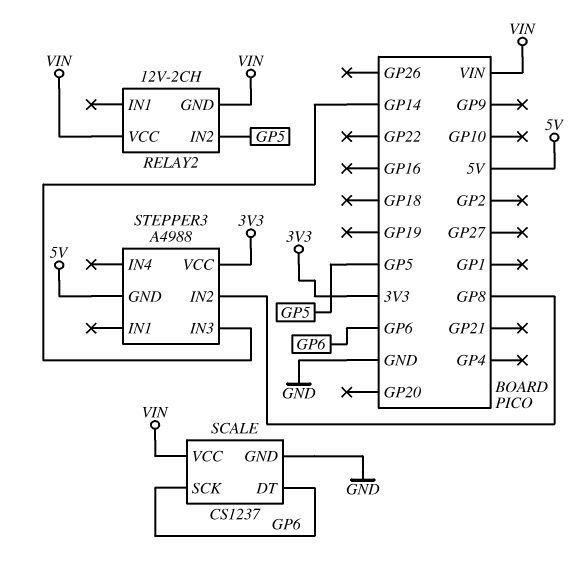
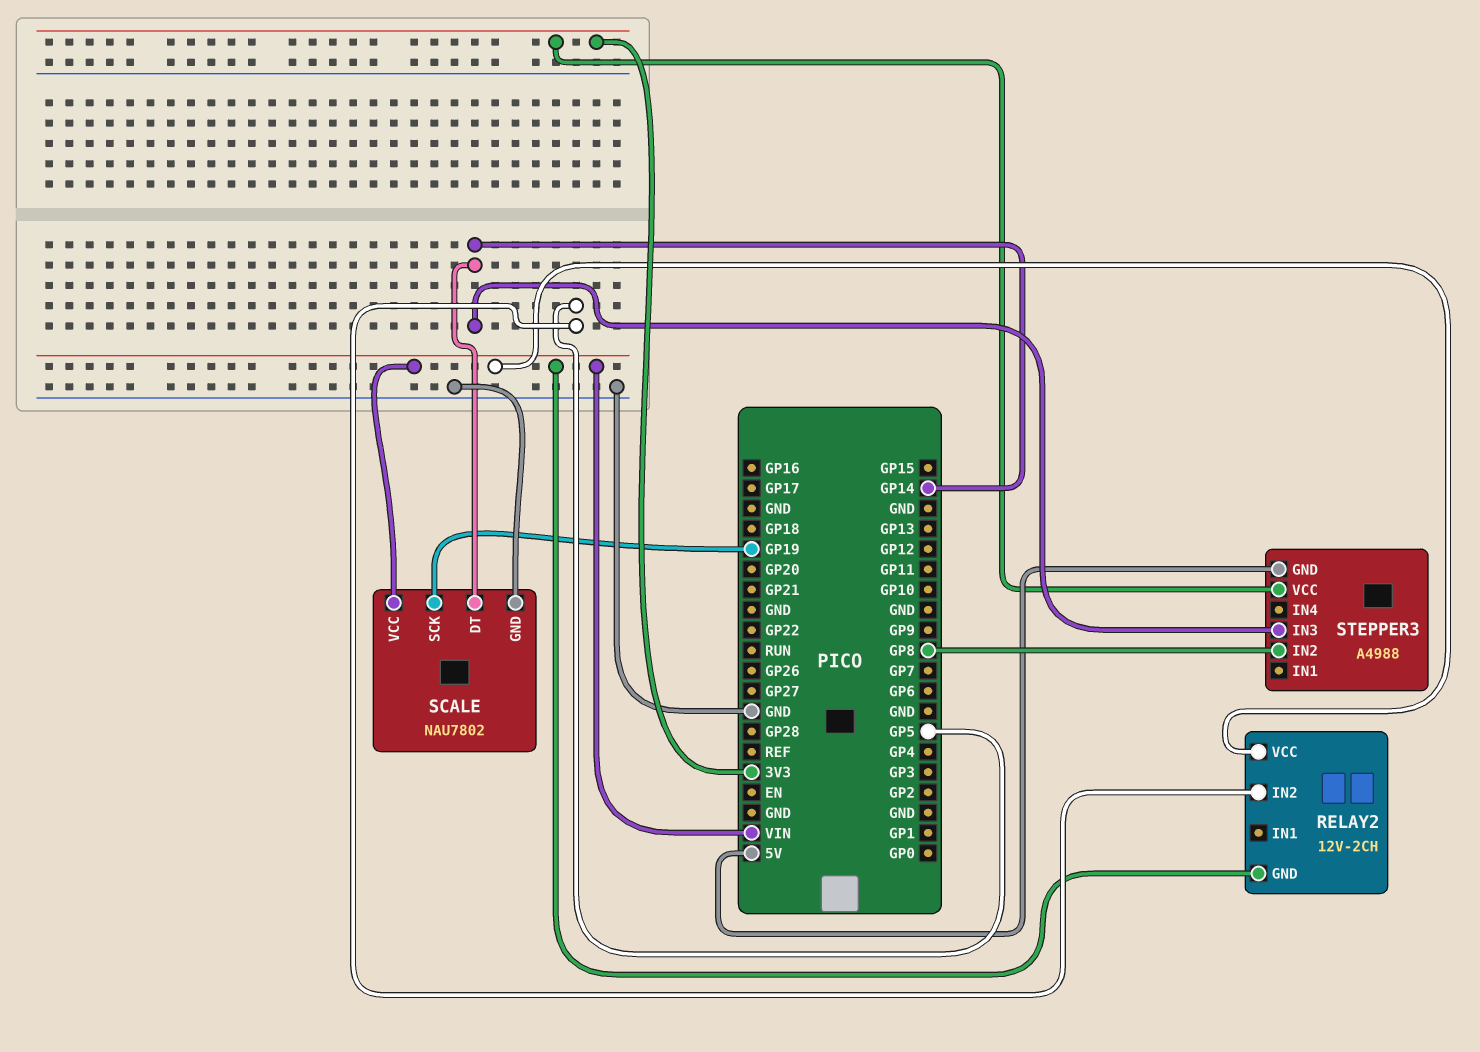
SCALE: CS1237 -> NAU7802
SCALE pin DT: GP6 -> GP14
SCALE pin SCK: GP6 -> GP19

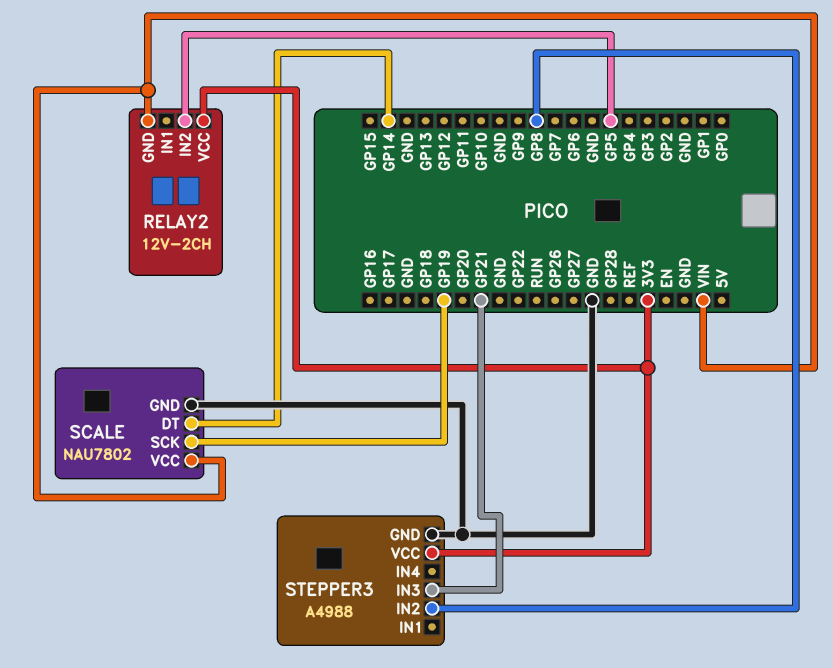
RELAY2 pin VCC: VIN -> 3V3
STEPPER3 pin GND: 5V -> GND
STEPPER3 pin IN3: GP14 -> GP21

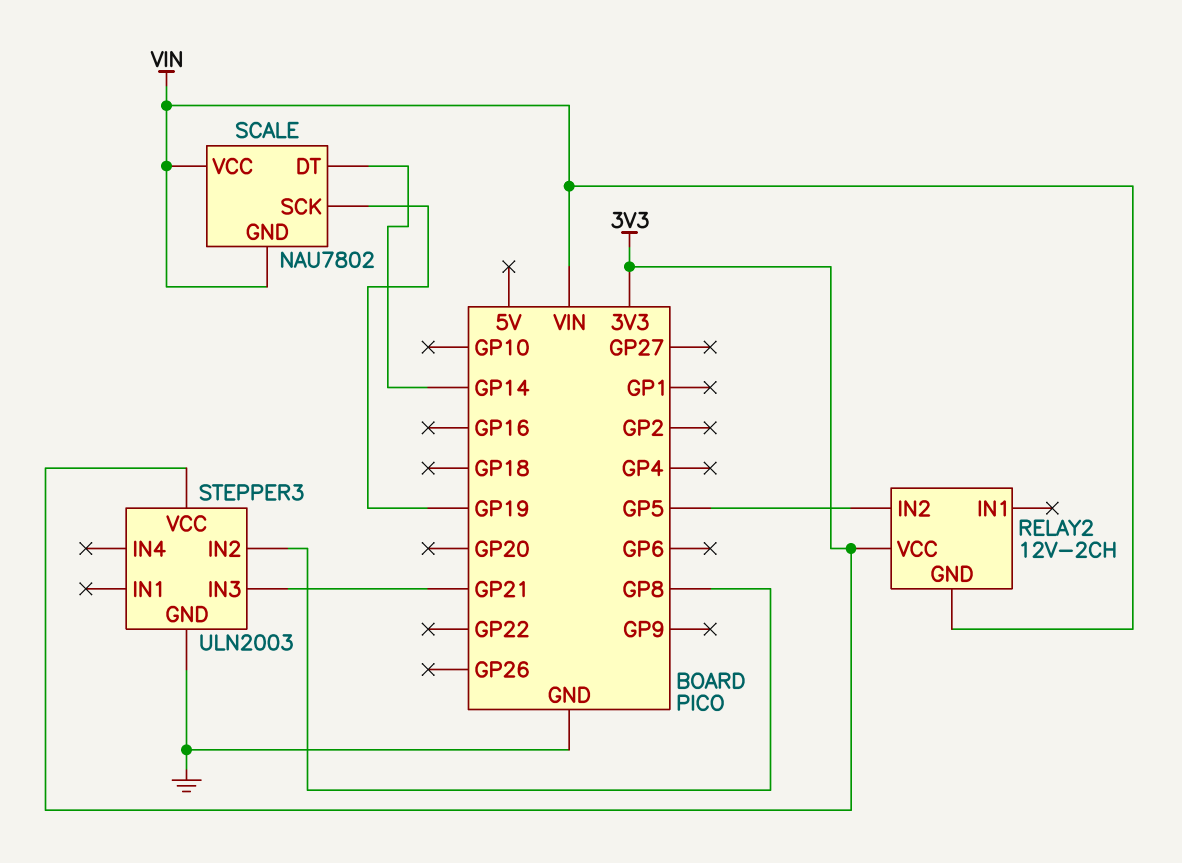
SCALE pin GND: GND -> VIN
STEPPER3: A4988 -> ULN2003

